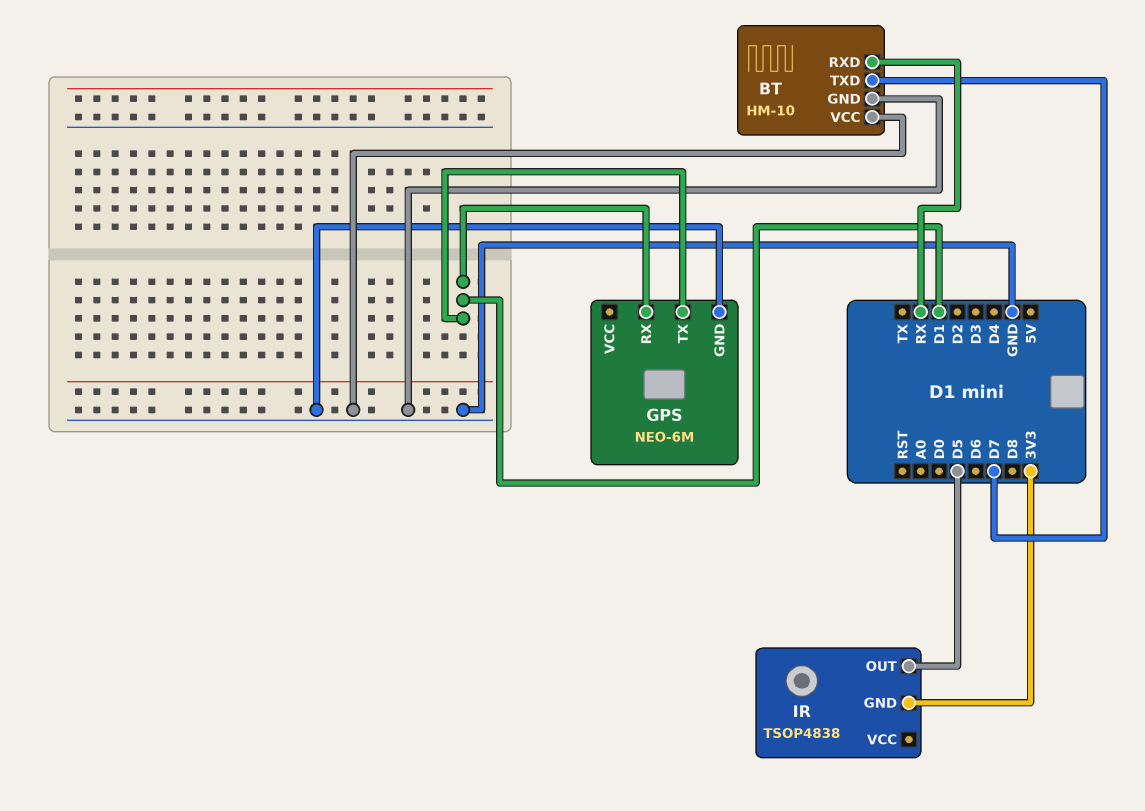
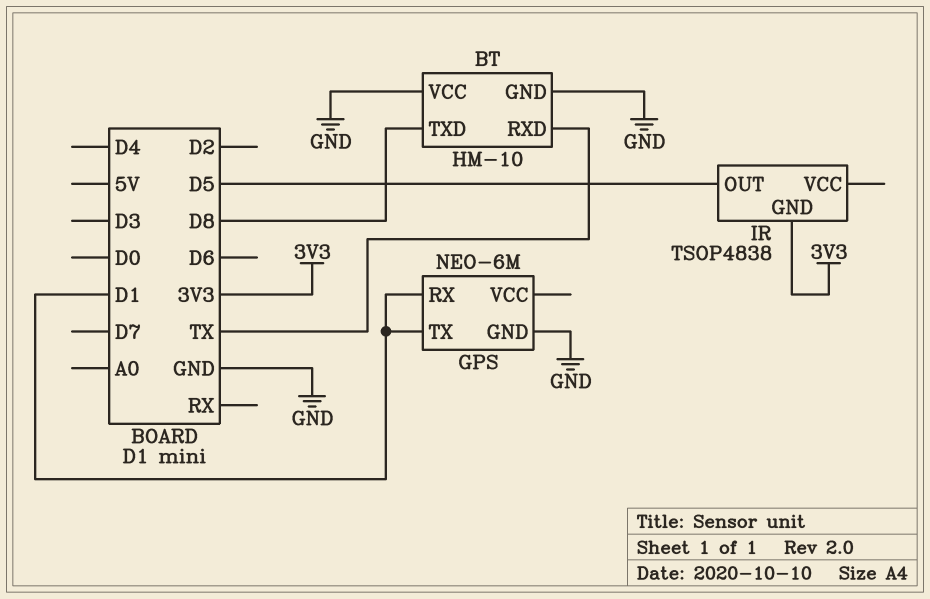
BT pin RXD: RX -> TX
BT pin TXD: D7 -> D8

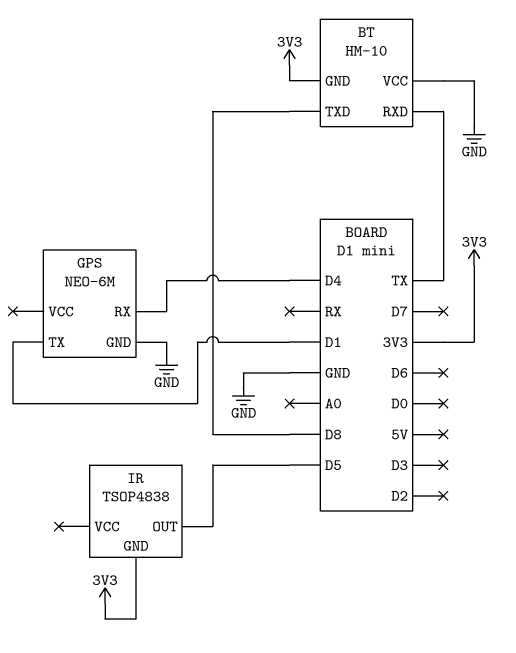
BT pin GND: GND -> 3V3
GPS pin RX: D1 -> D4

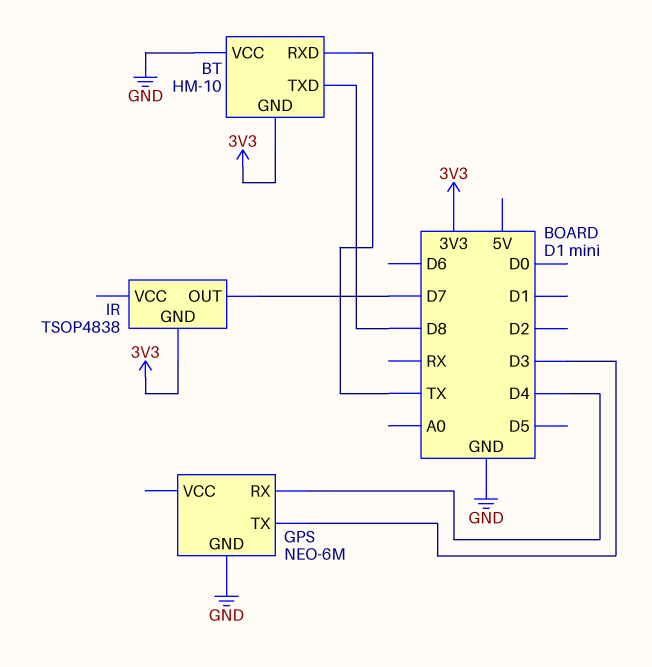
GPS pin TX: D1 -> D3
IR pin OUT: D5 -> D7

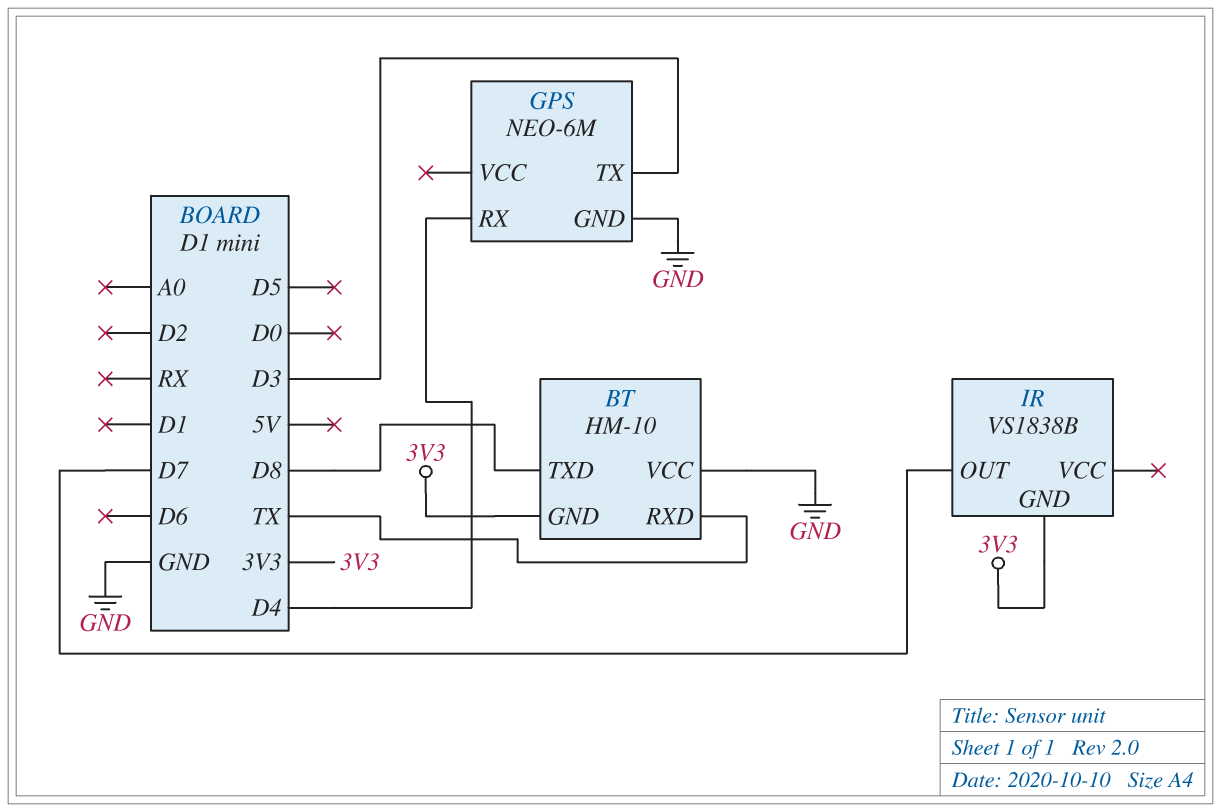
IR: TSOP4838 -> VS1838B

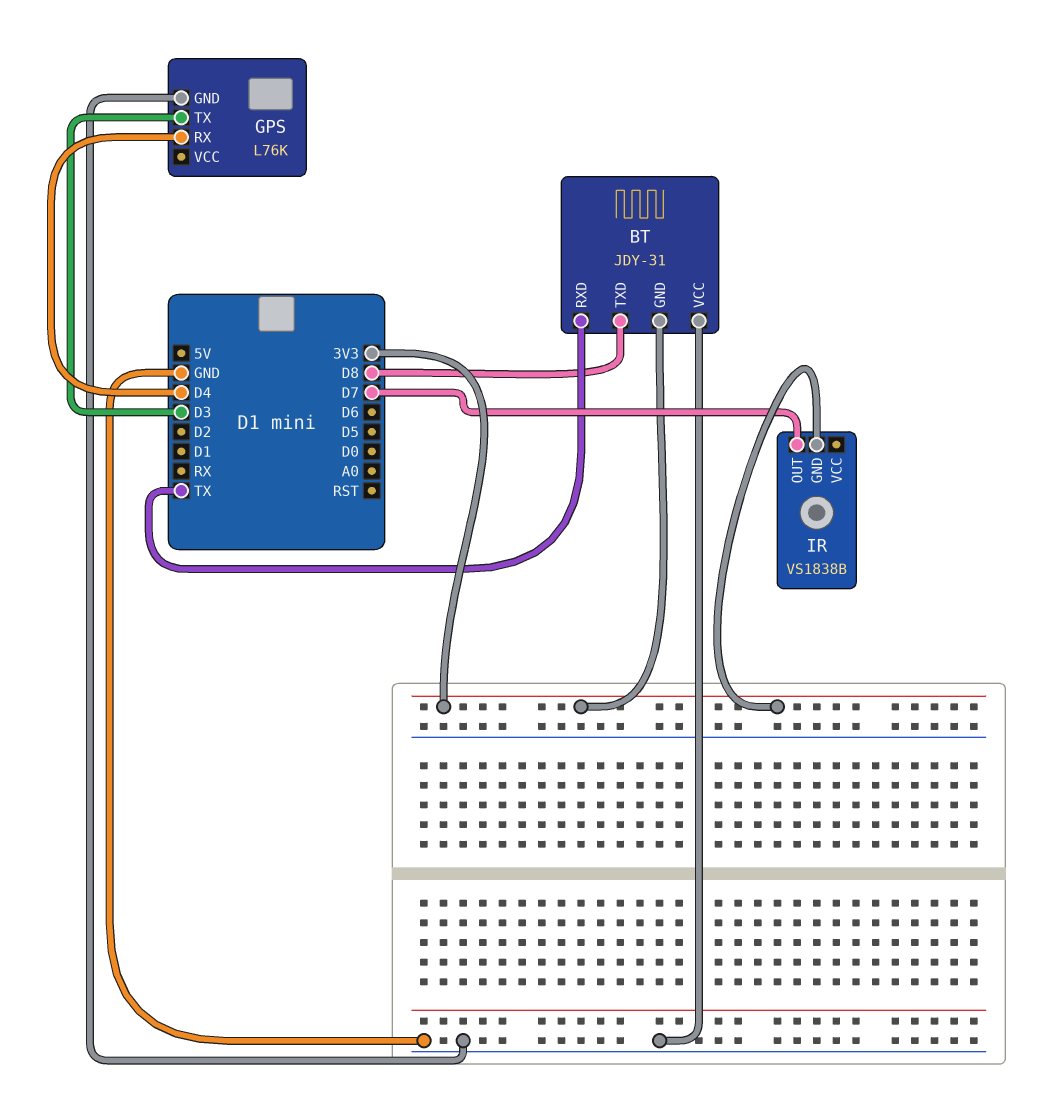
BT: HM-10 -> JDY-31
GPS: NEO-6M -> L76K

